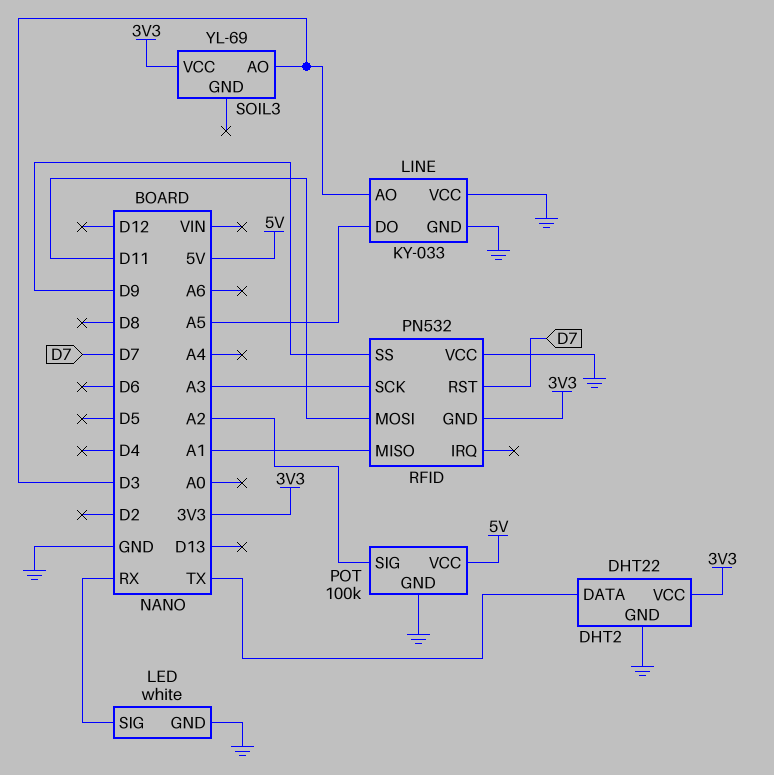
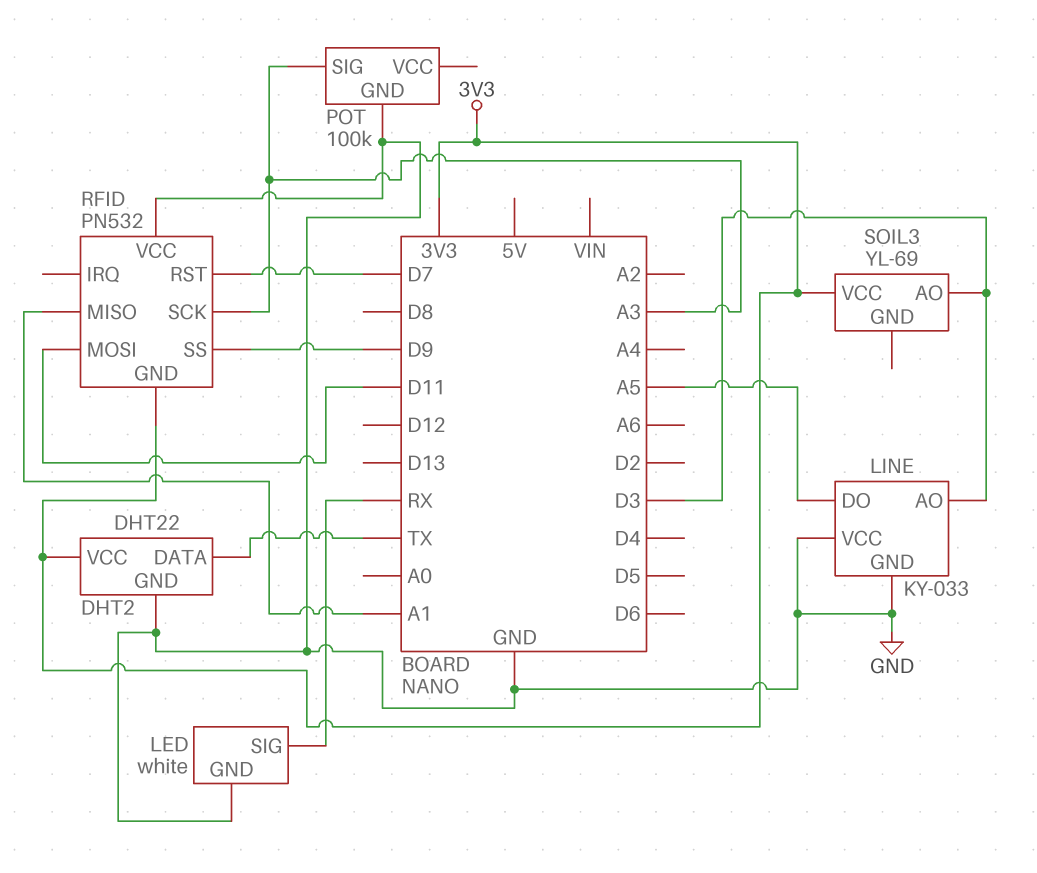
POT pin SIG: A2 -> A3
POT pin VCC: 5V -> none

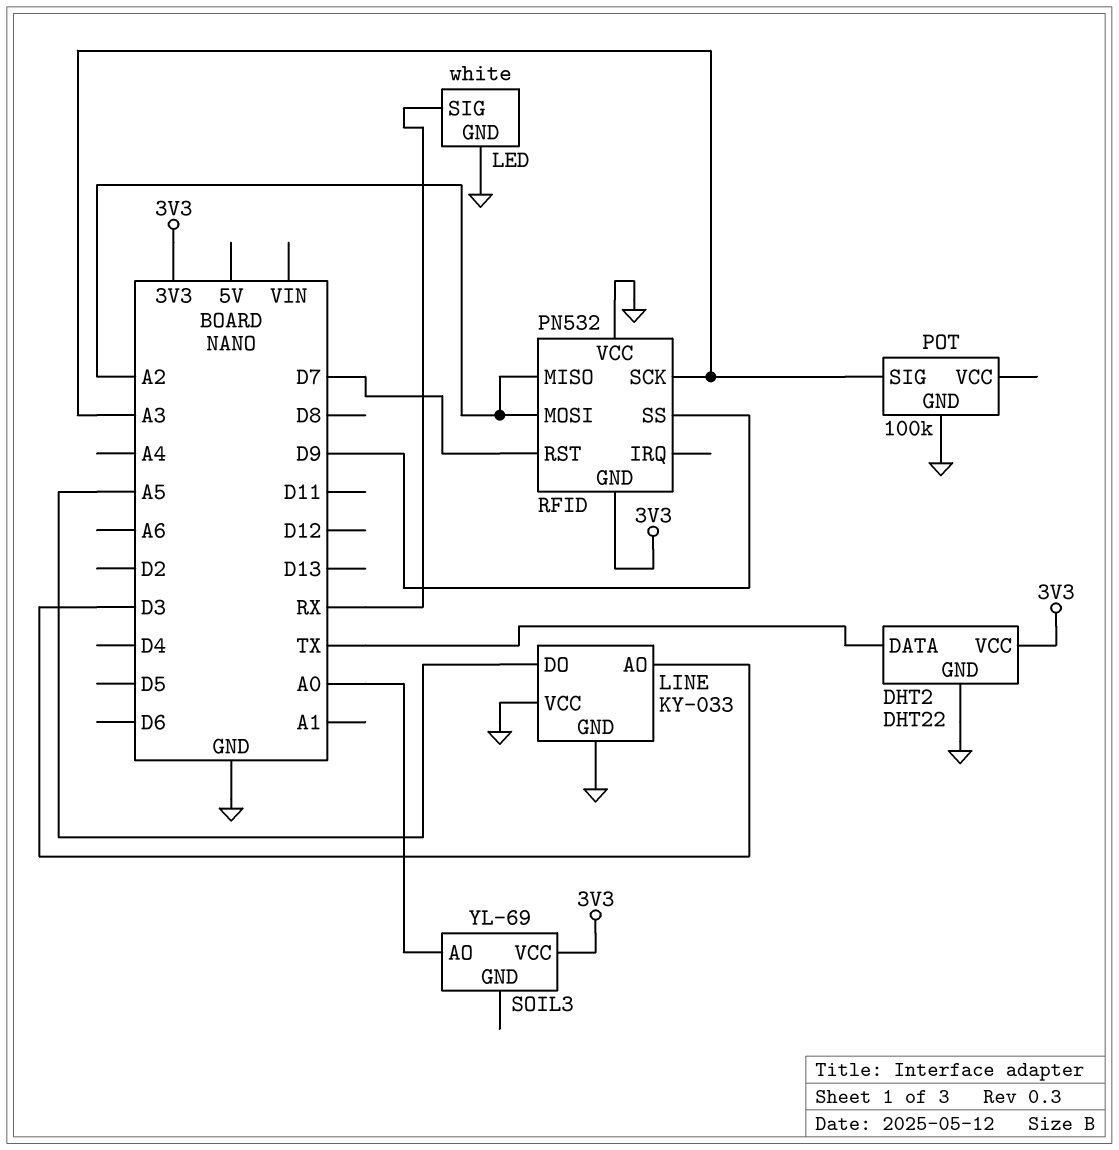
RFID pin MISO: A1 -> A2
RFID pin MOSI: D11 -> A2
SOIL3 pin AO: D3 -> A0

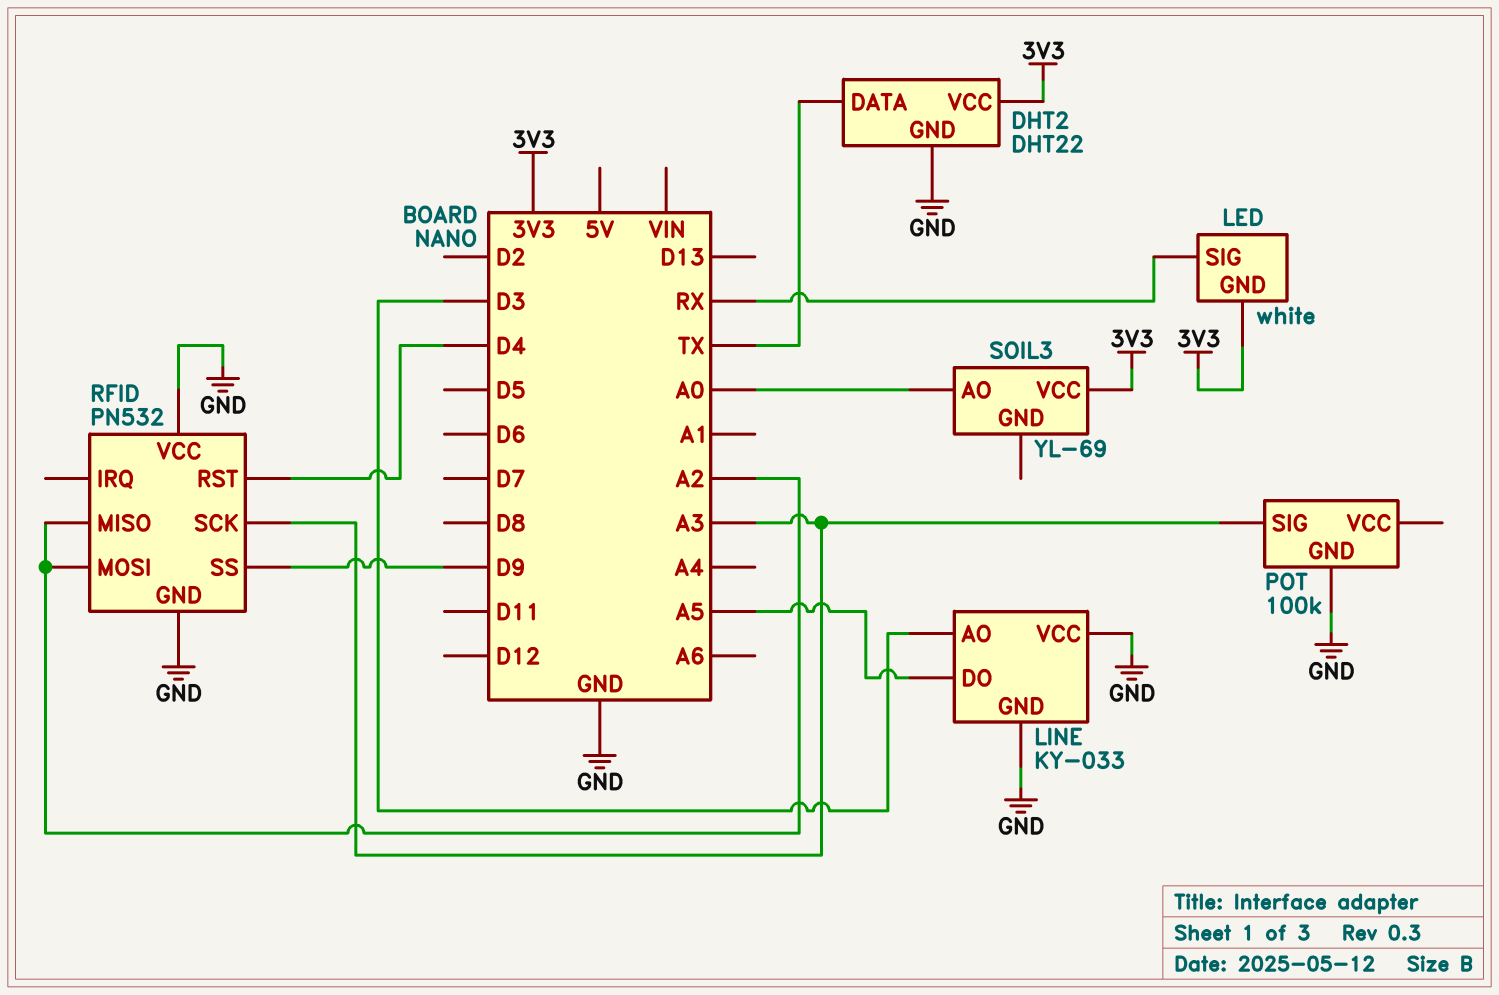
LED pin GND: GND -> 3V3
RFID pin GND: 3V3 -> GND
RFID pin RST: D7 -> D4

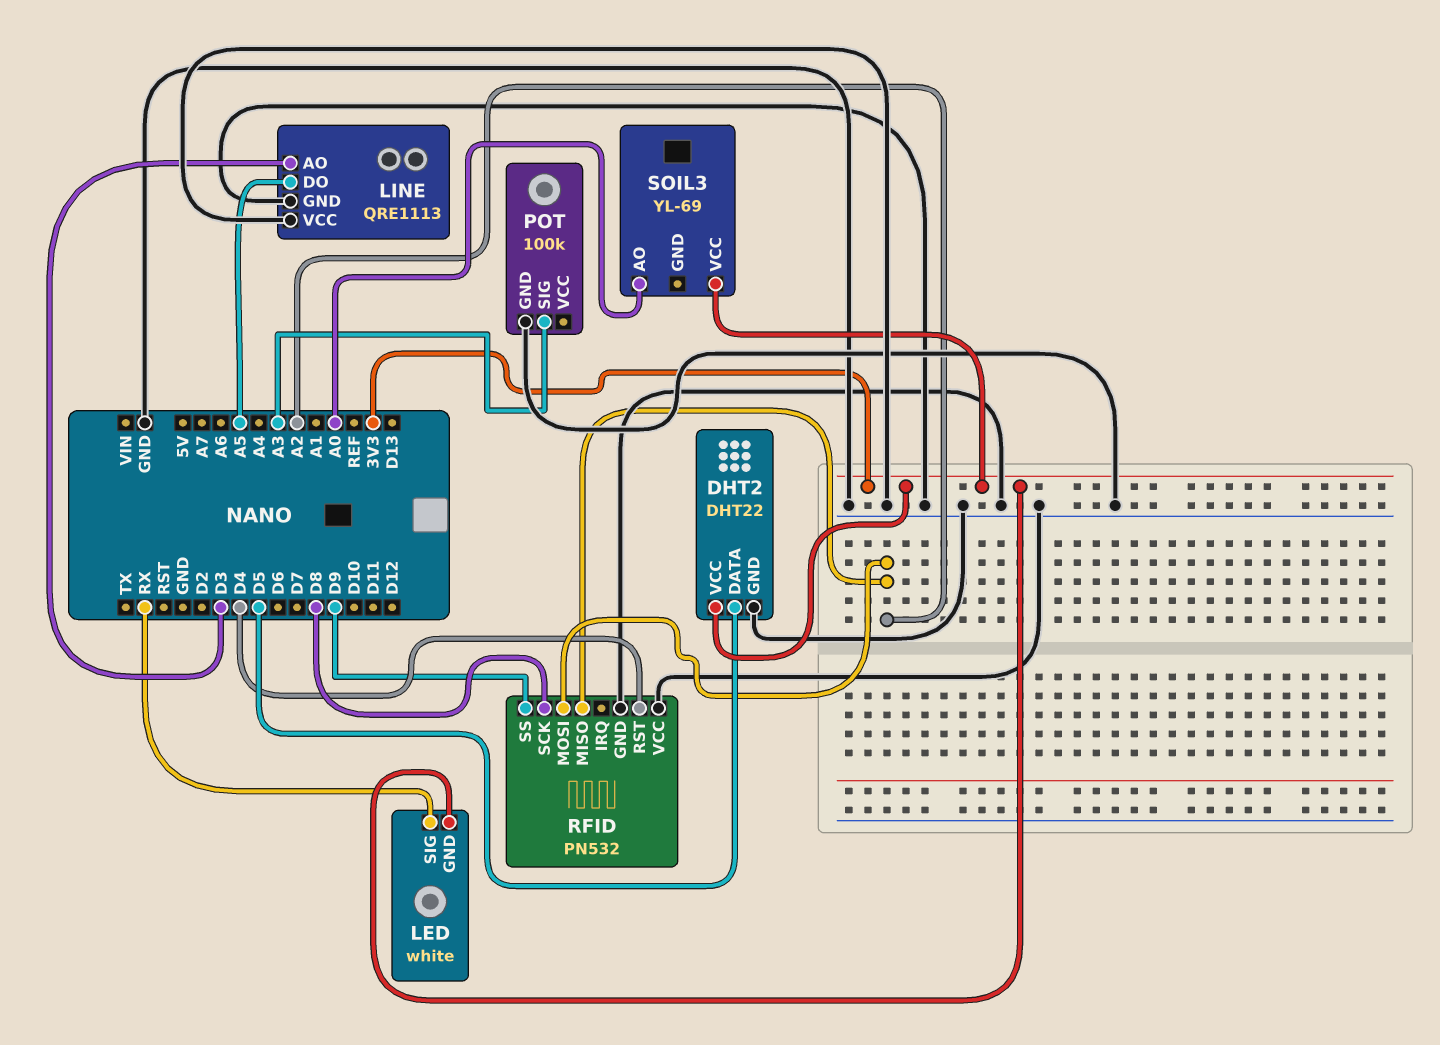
DHT2 pin DATA: TX -> D5
LINE: KY-033 -> QRE1113
RFID pin SCK: A3 -> D8

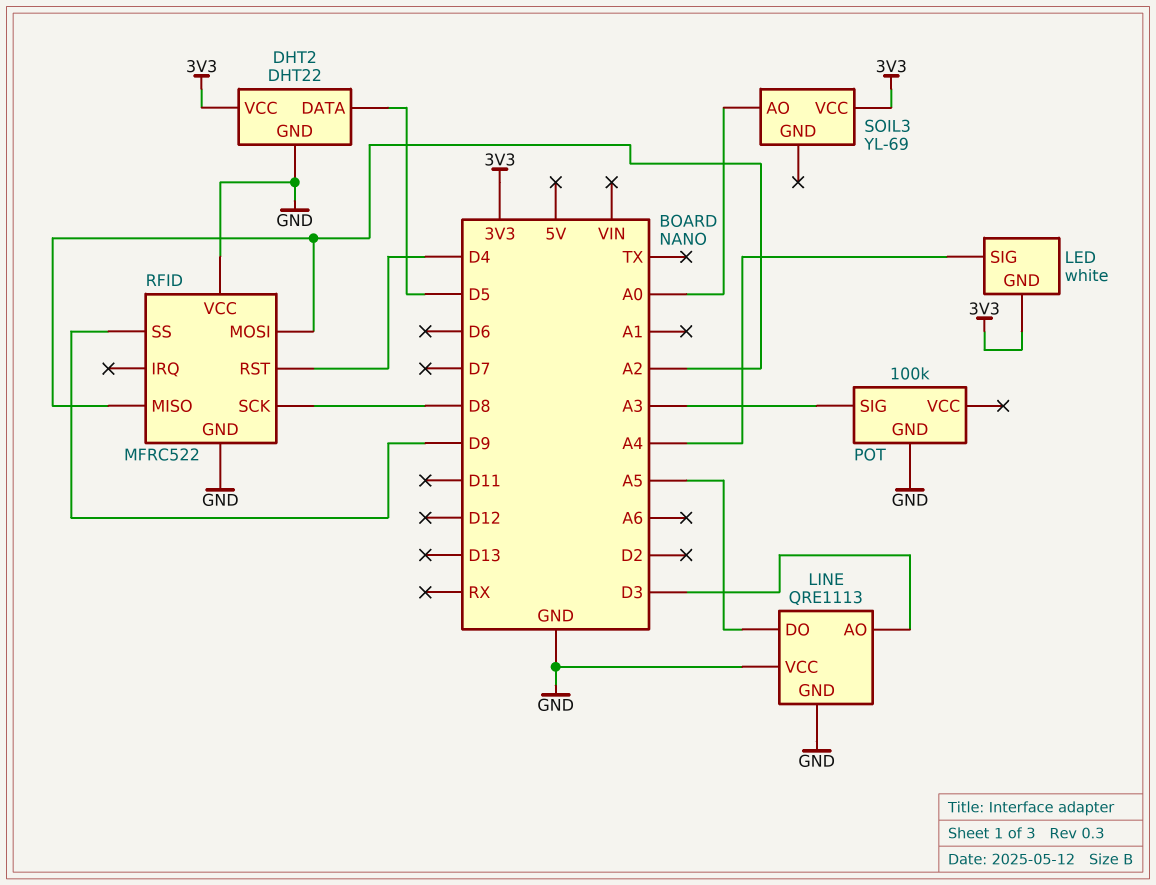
LED pin SIG: RX -> A4
RFID: PN532 -> MFRC522

